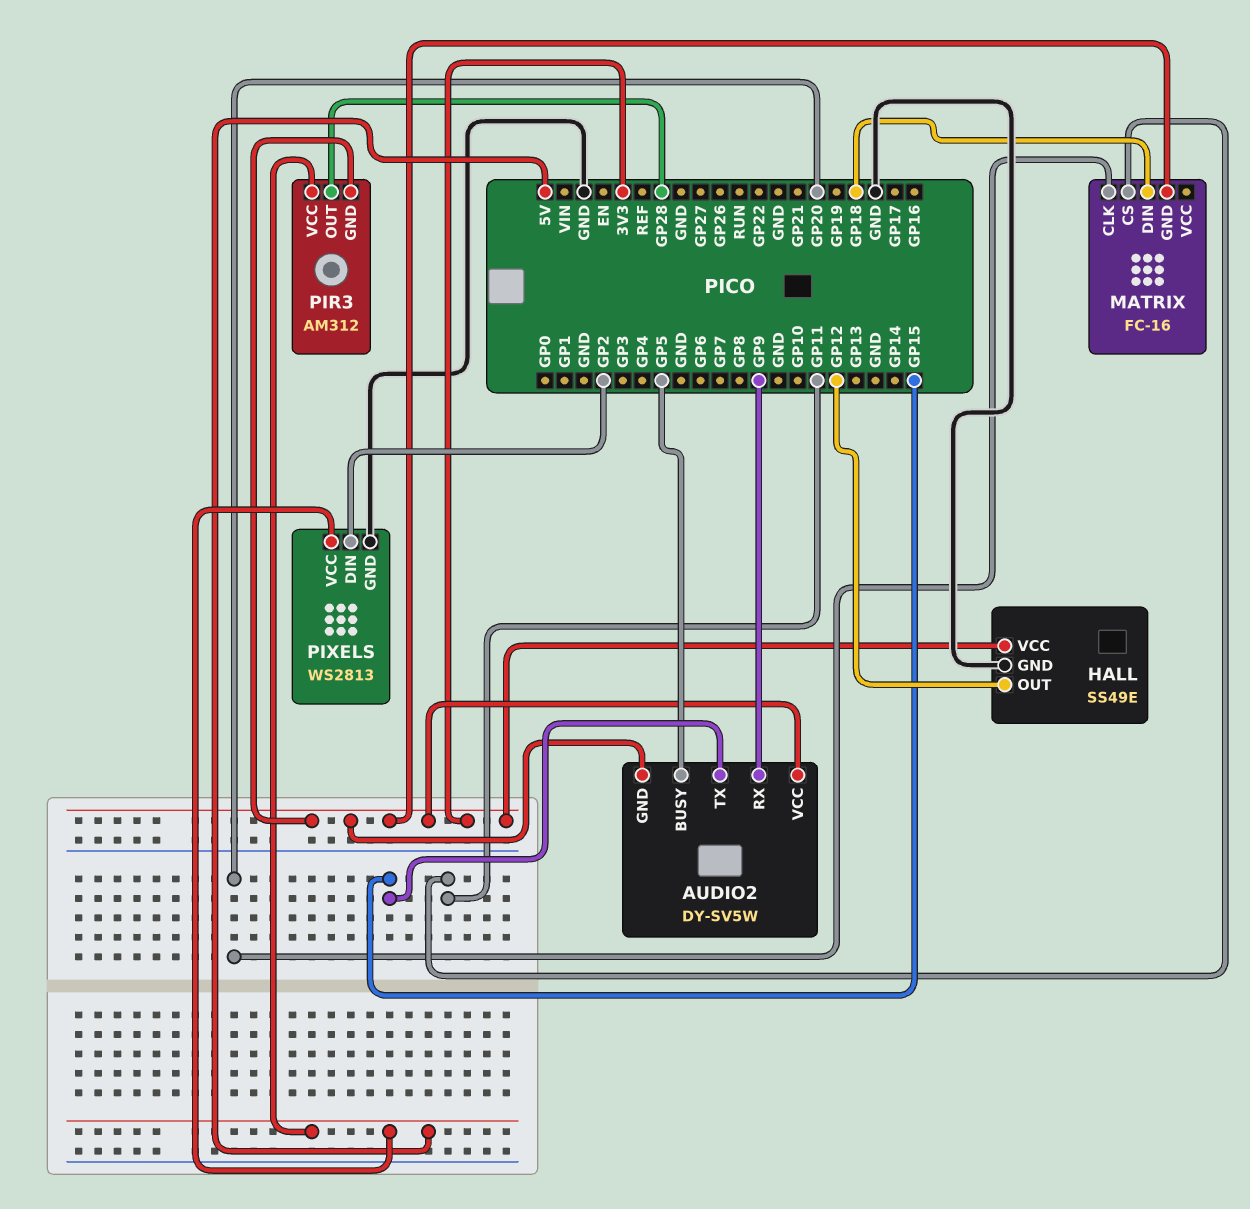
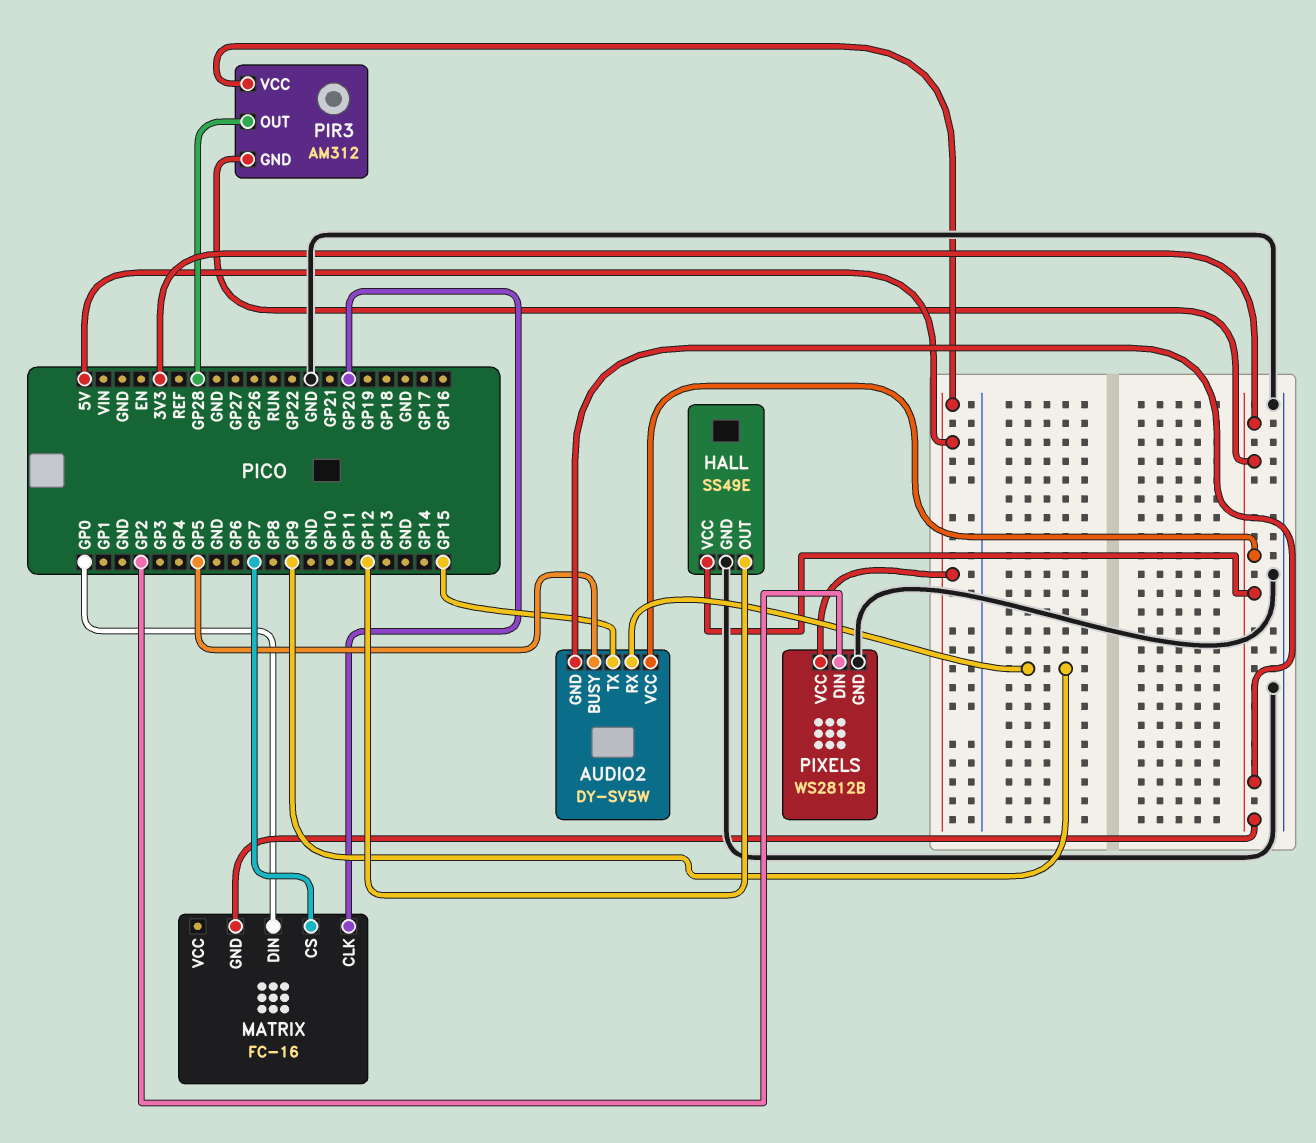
MATRIX pin CS: GP11 -> GP7
MATRIX pin DIN: GP18 -> GP0
PIXELS: WS2813 -> WS2812B

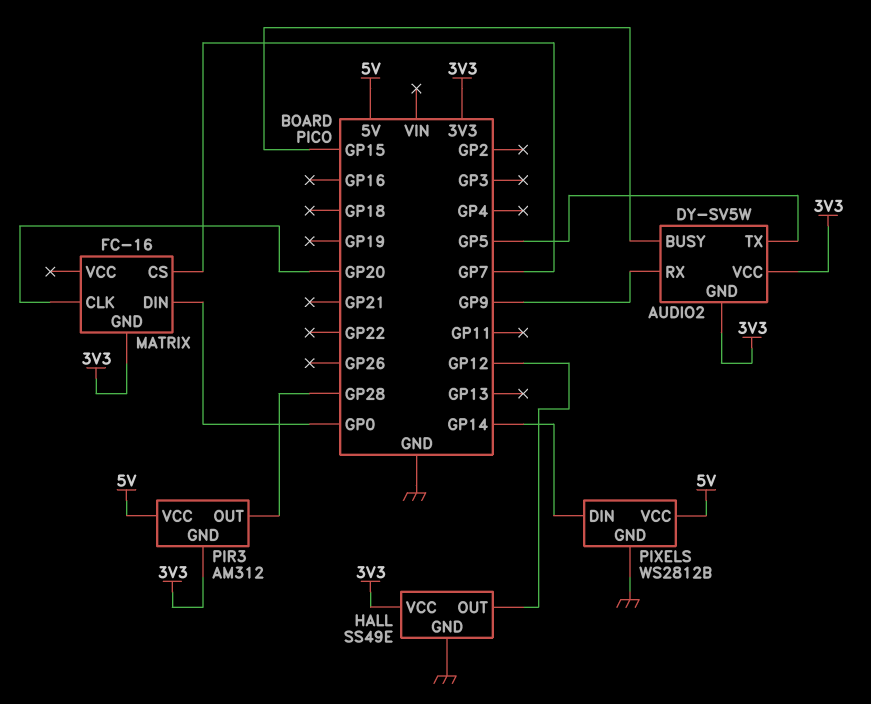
AUDIO2 pin BUSY: GP5 -> GP15
AUDIO2 pin TX: GP15 -> GP5
PIXELS pin DIN: GP2 -> GP14

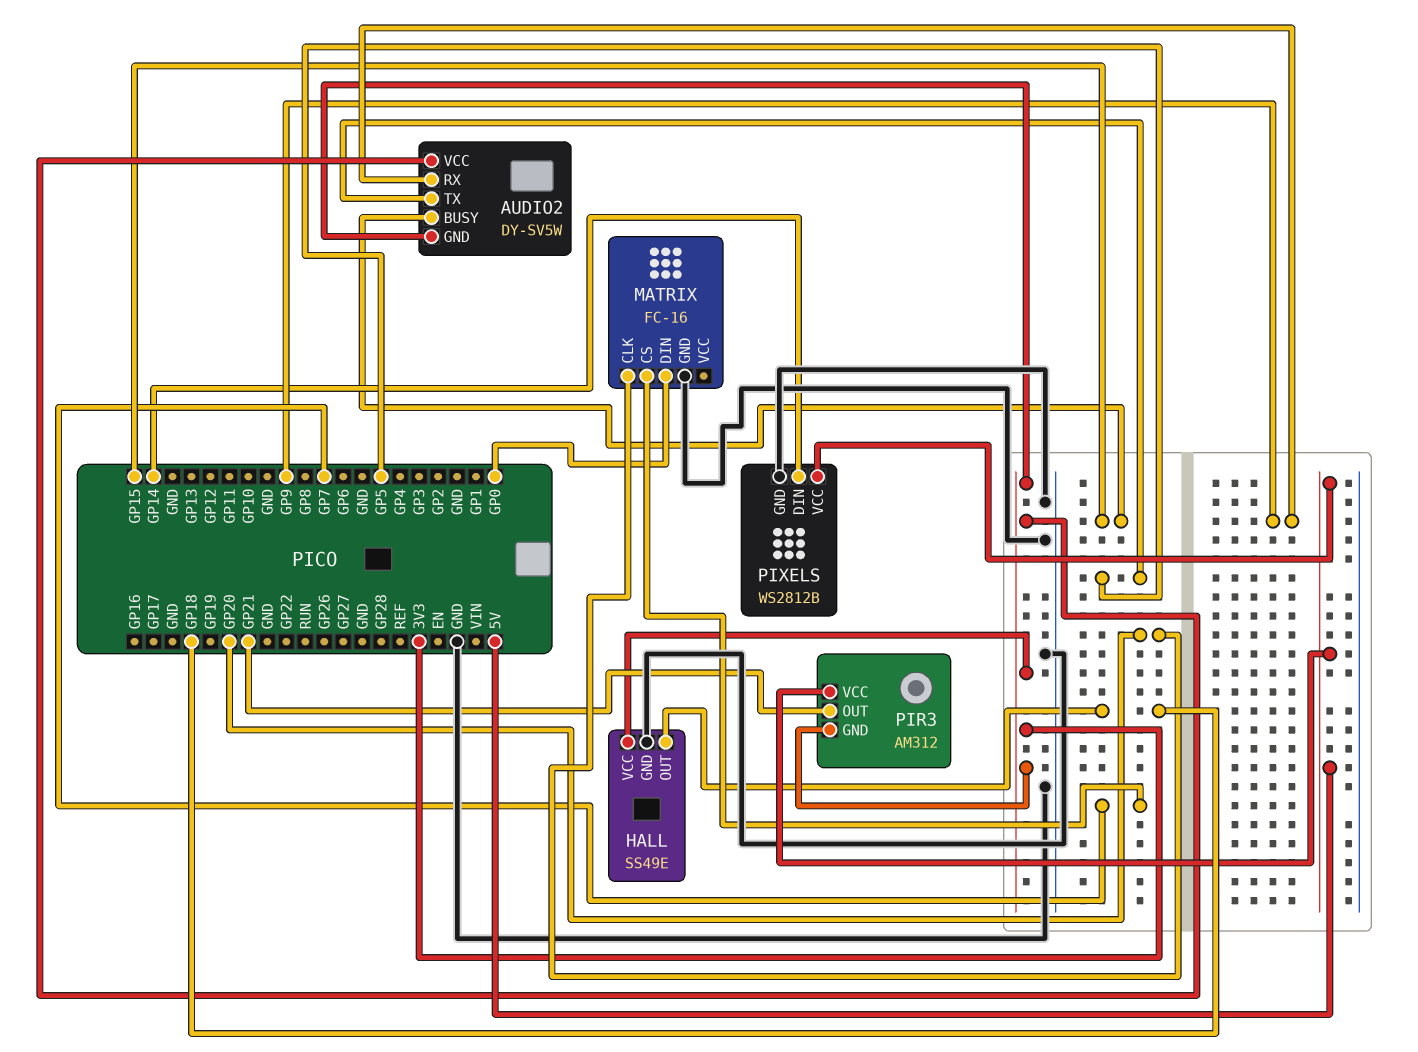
HALL pin OUT: GP12 -> GP18
MATRIX pin GND: 3V3 -> GND
PIR3 pin OUT: GP28 -> GP21

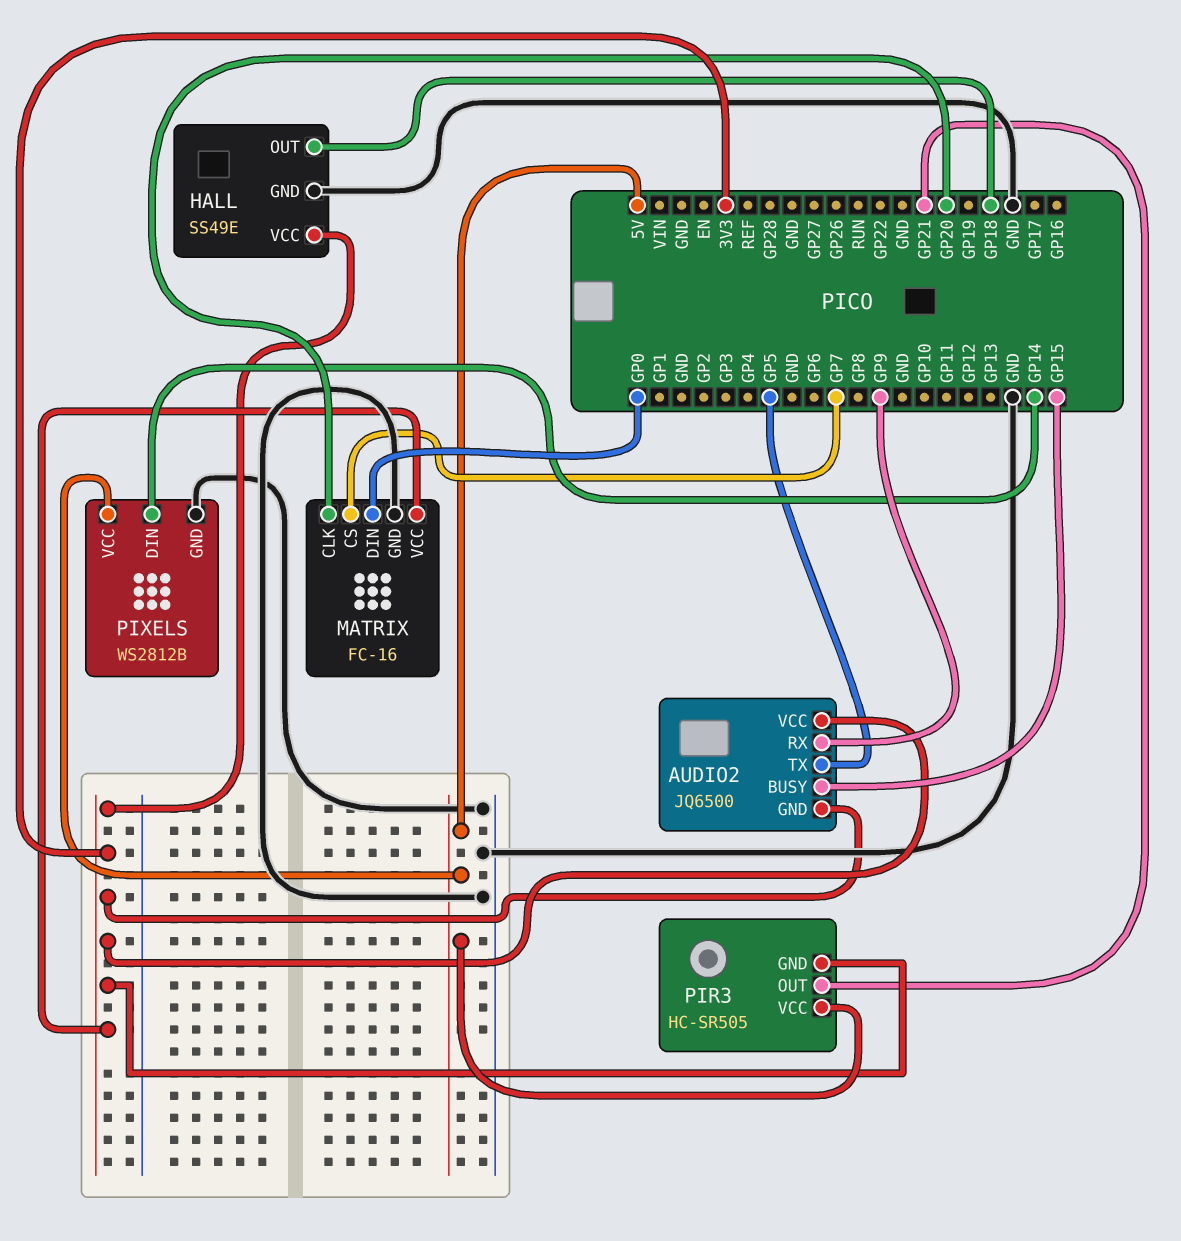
AUDIO2: DY-SV5W -> JQ6500
MATRIX pin VCC: none -> 3V3
PIR3: AM312 -> HC-SR505

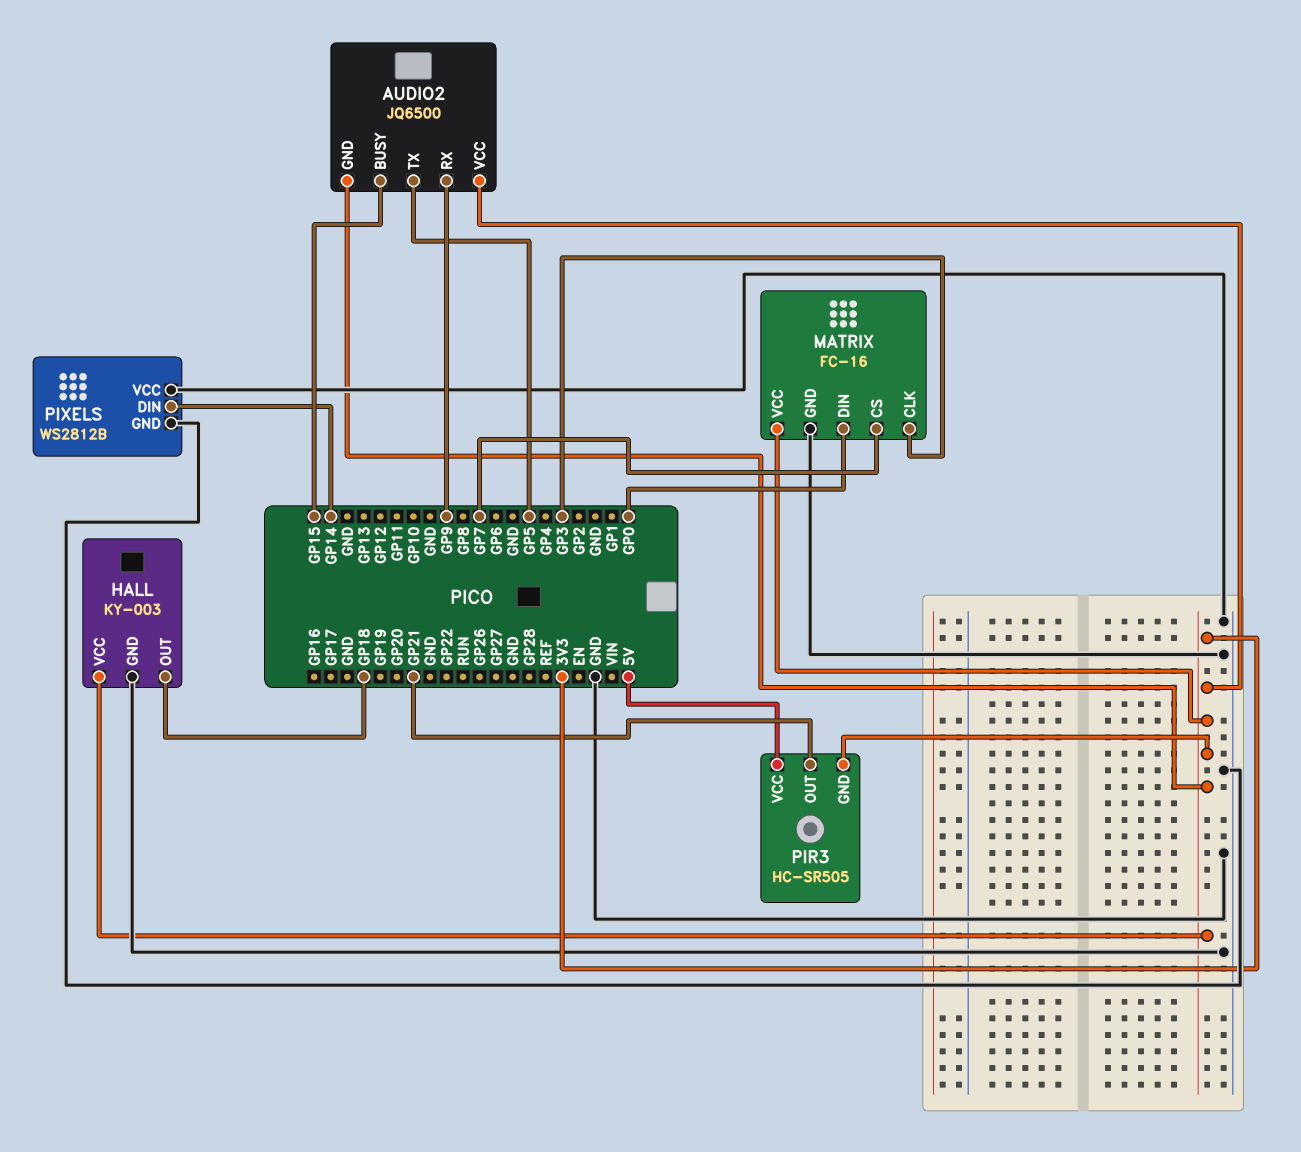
HALL: SS49E -> KY-003
MATRIX pin CLK: GP20 -> GP3
PIXELS pin VCC: 5V -> GND

